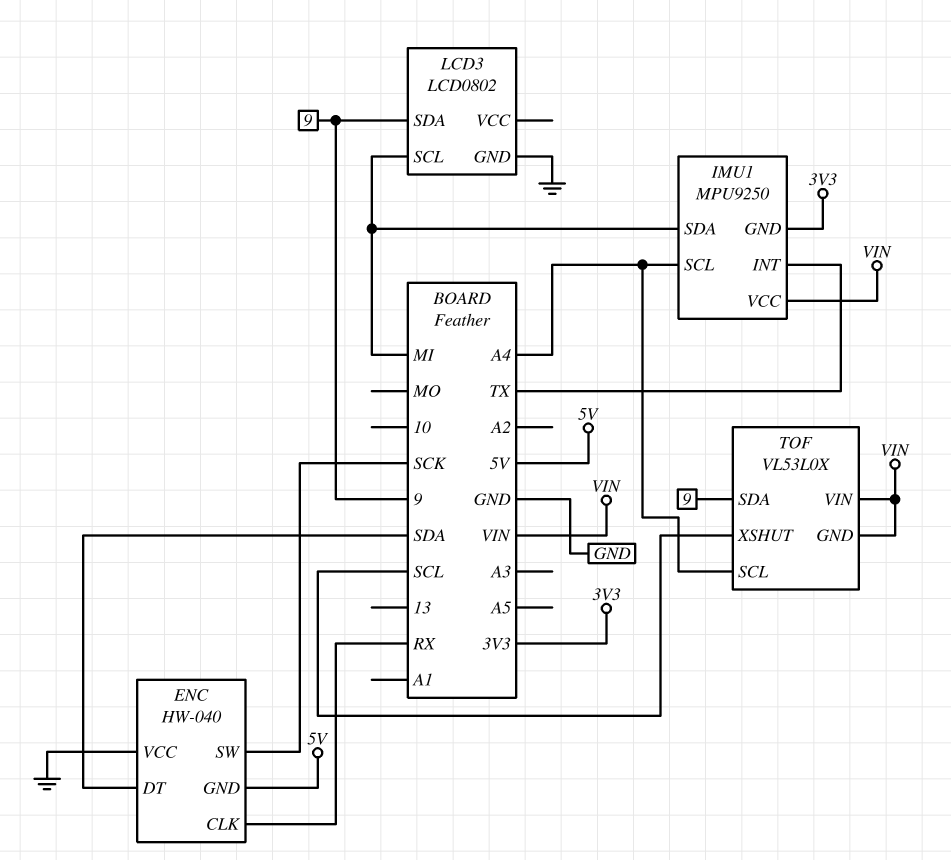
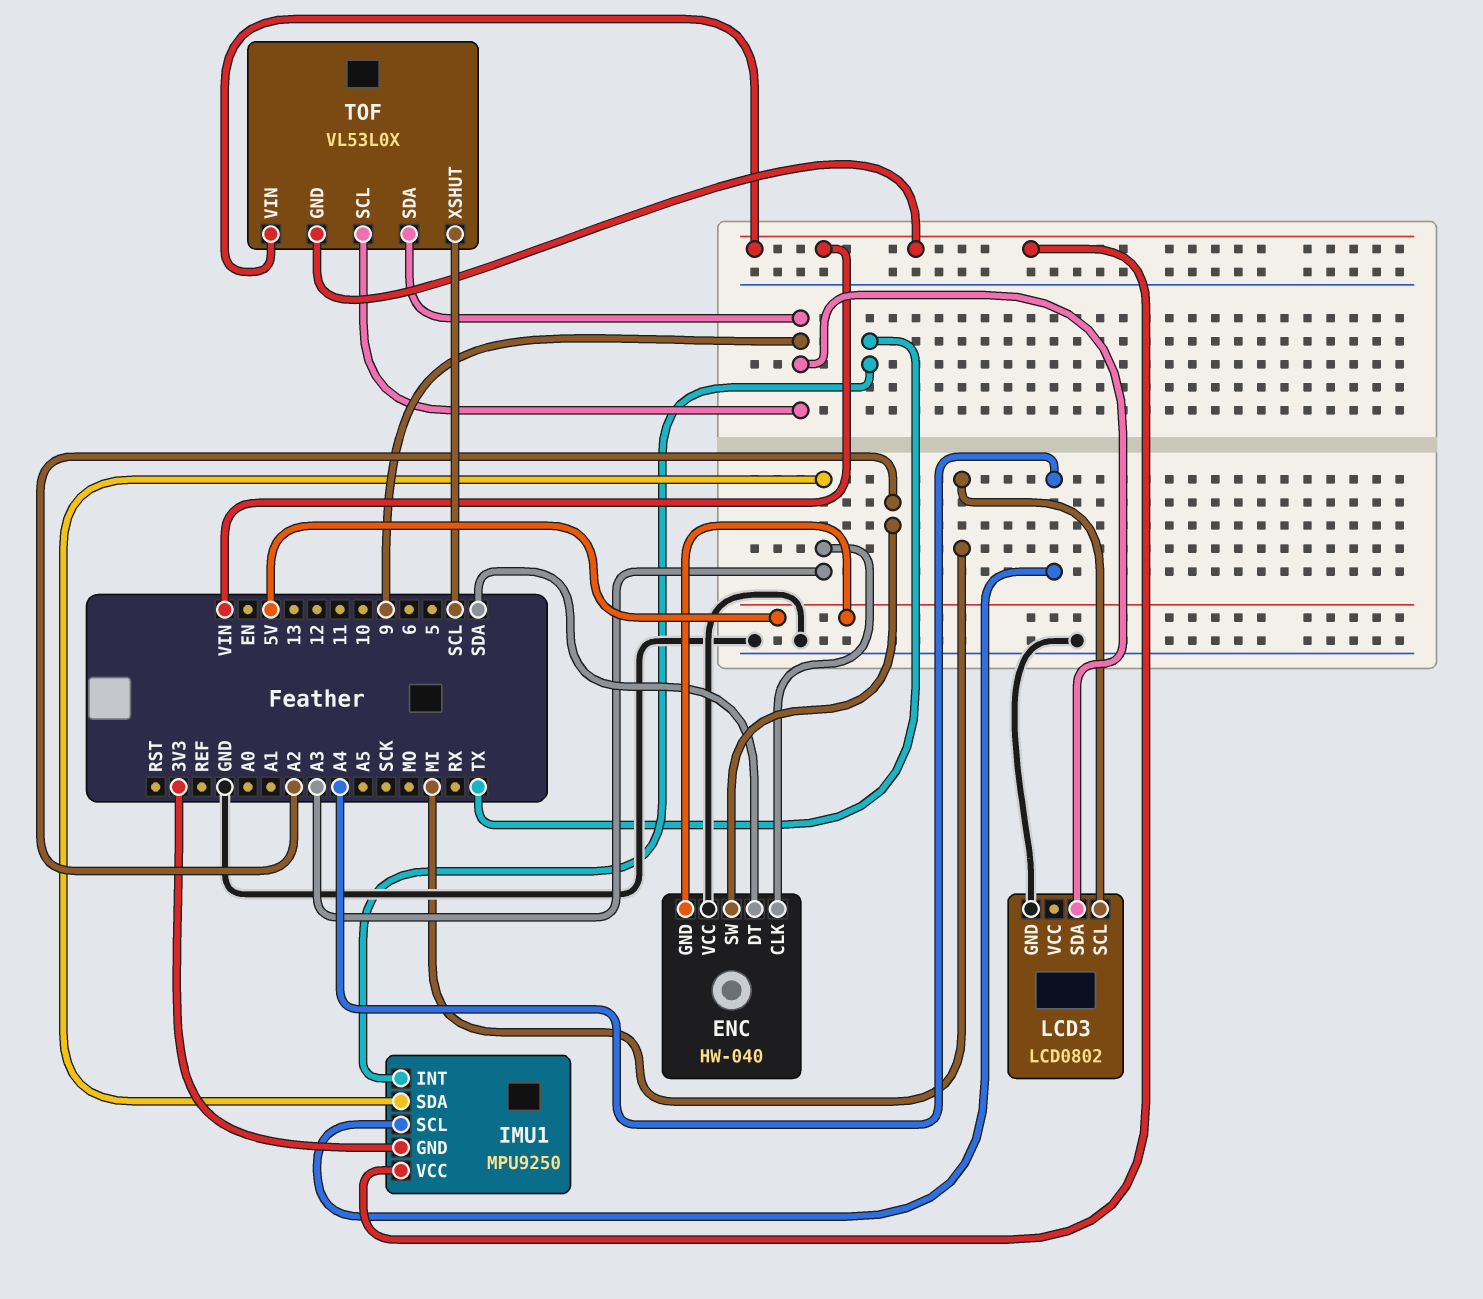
ENC pin CLK: RX -> A3
ENC pin SW: SCK -> A2
IMU1 pin SDA: MI -> A3
TOF pin SCL: A4 -> 9

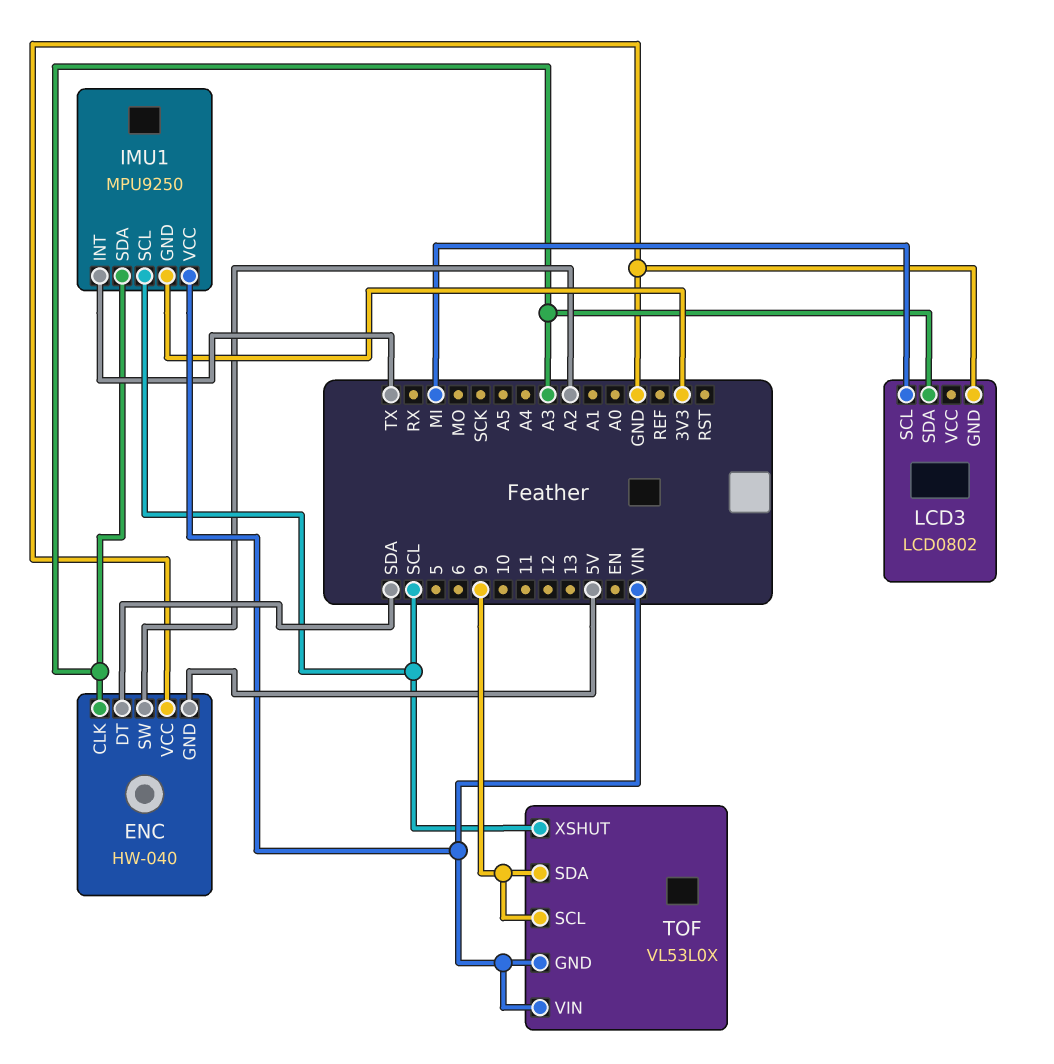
IMU1 pin SCL: A4 -> SCL
LCD3 pin SDA: 9 -> A3

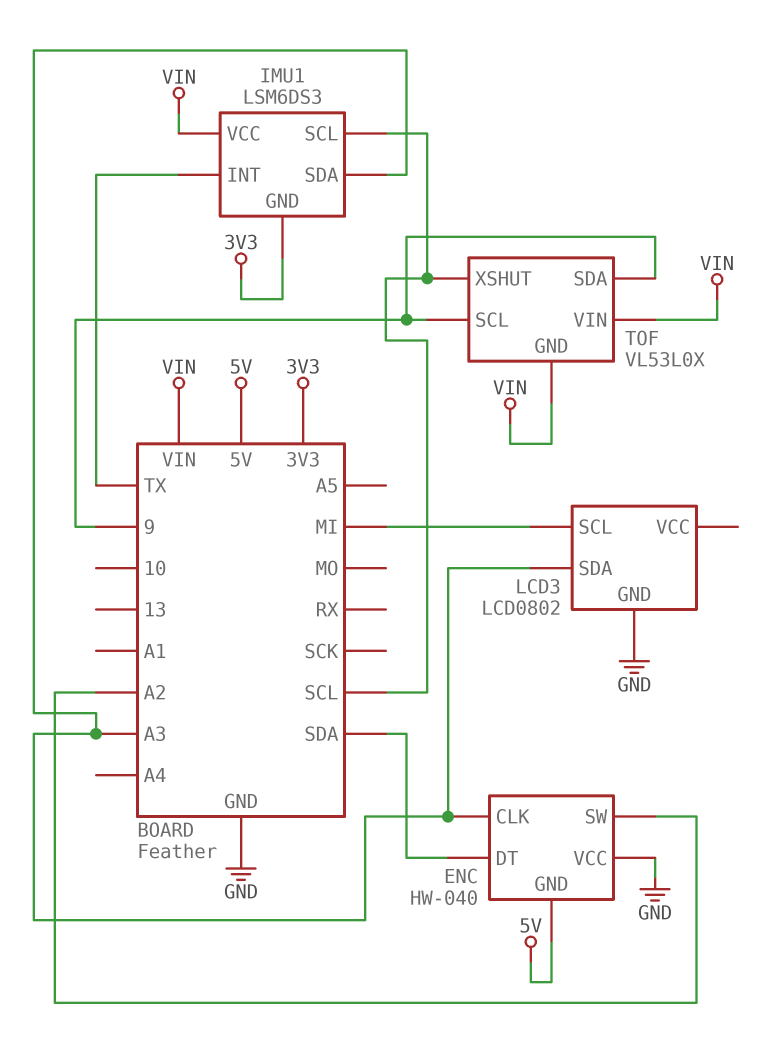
IMU1: MPU9250 -> LSM6DS3

